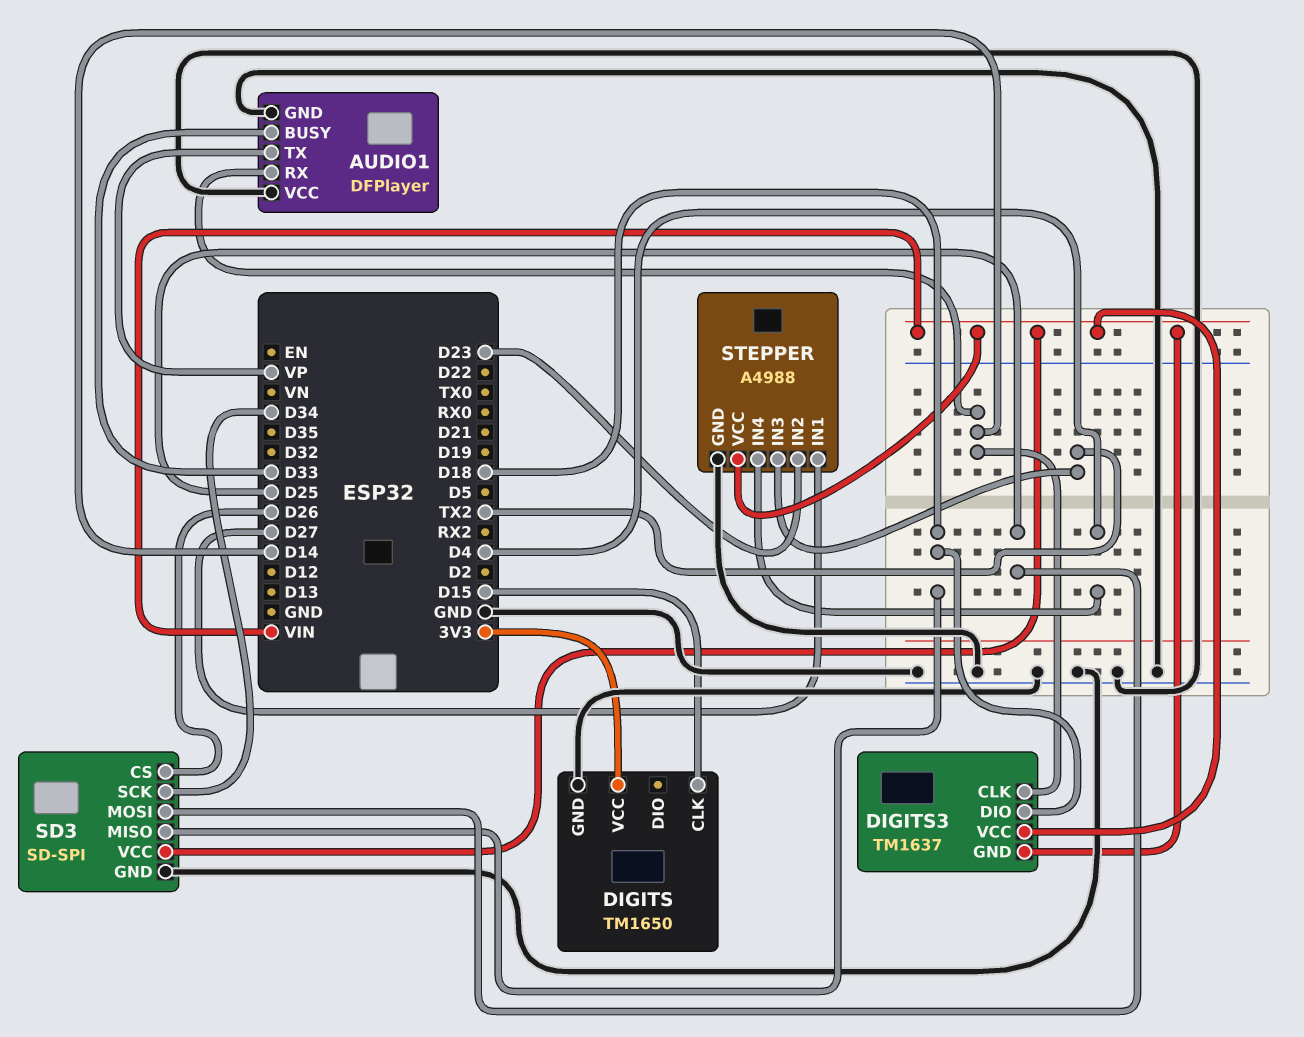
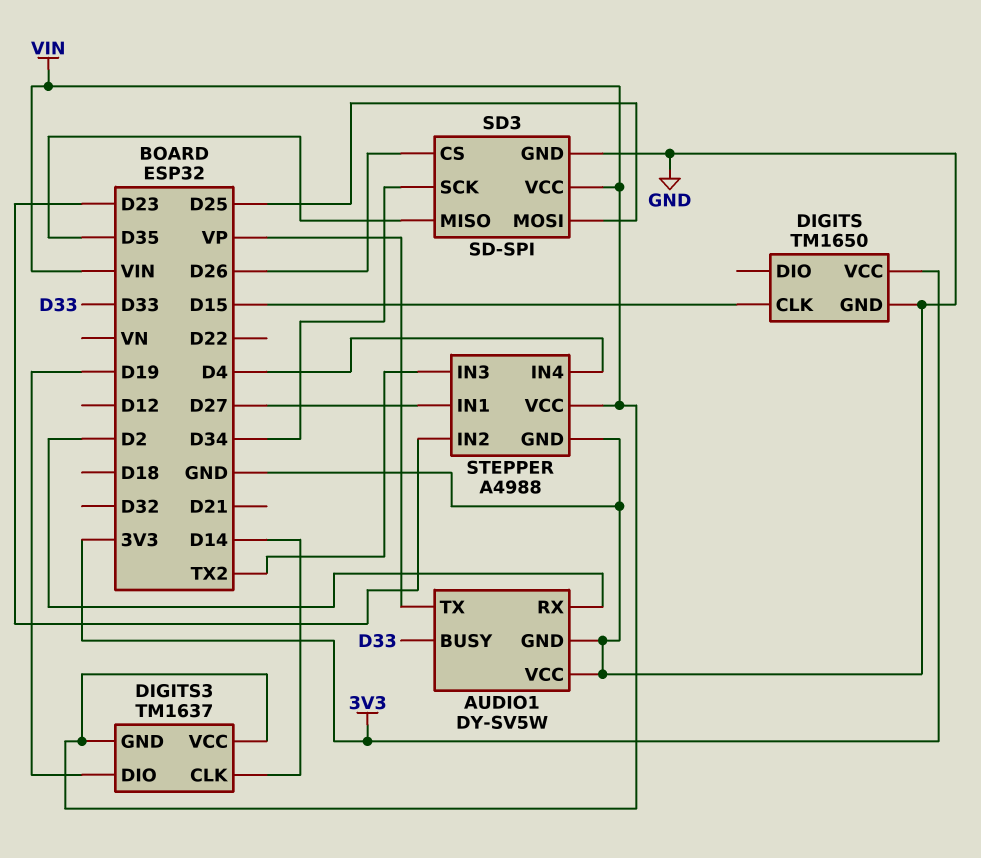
AUDIO1: DFPlayer -> DY-SV5W
AUDIO1 pin RX: D14 -> D2
DIGITS3 pin DIO: D18 -> D19
SD3 pin MISO: D18 -> D35

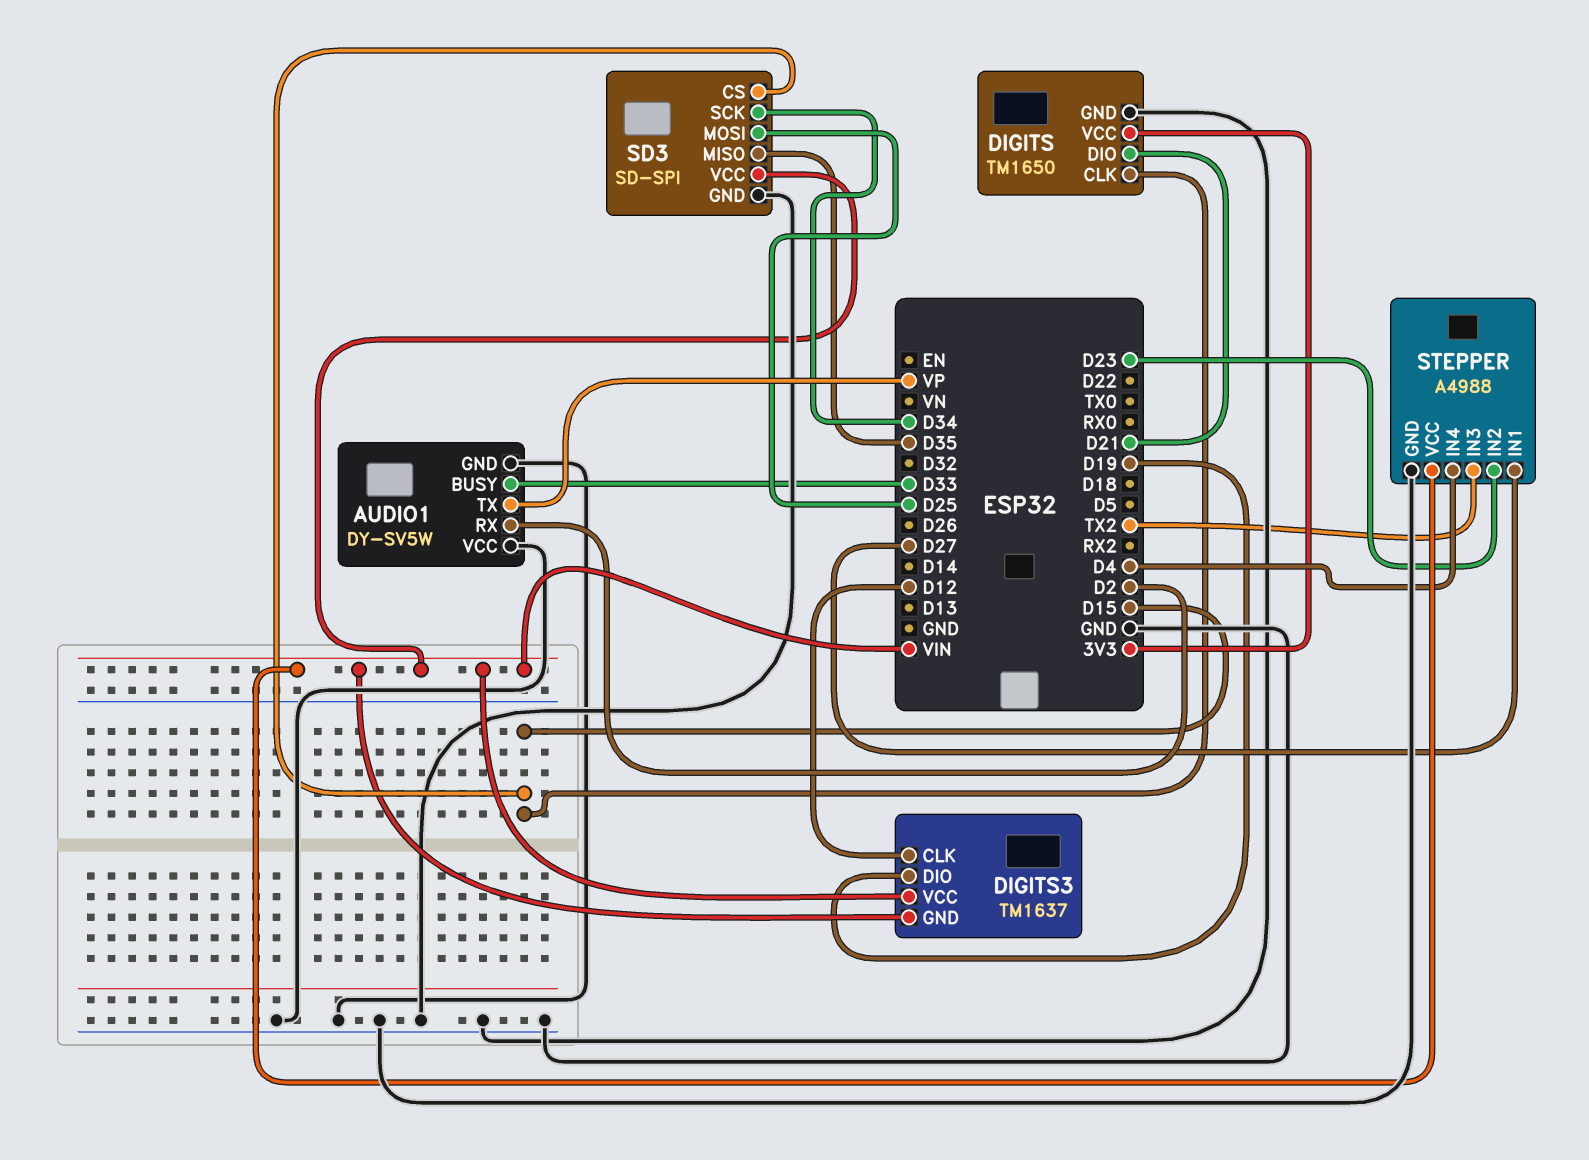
DIGITS pin DIO: none -> D21
DIGITS3 pin CLK: D14 -> D12
SD3 pin CS: D26 -> D15

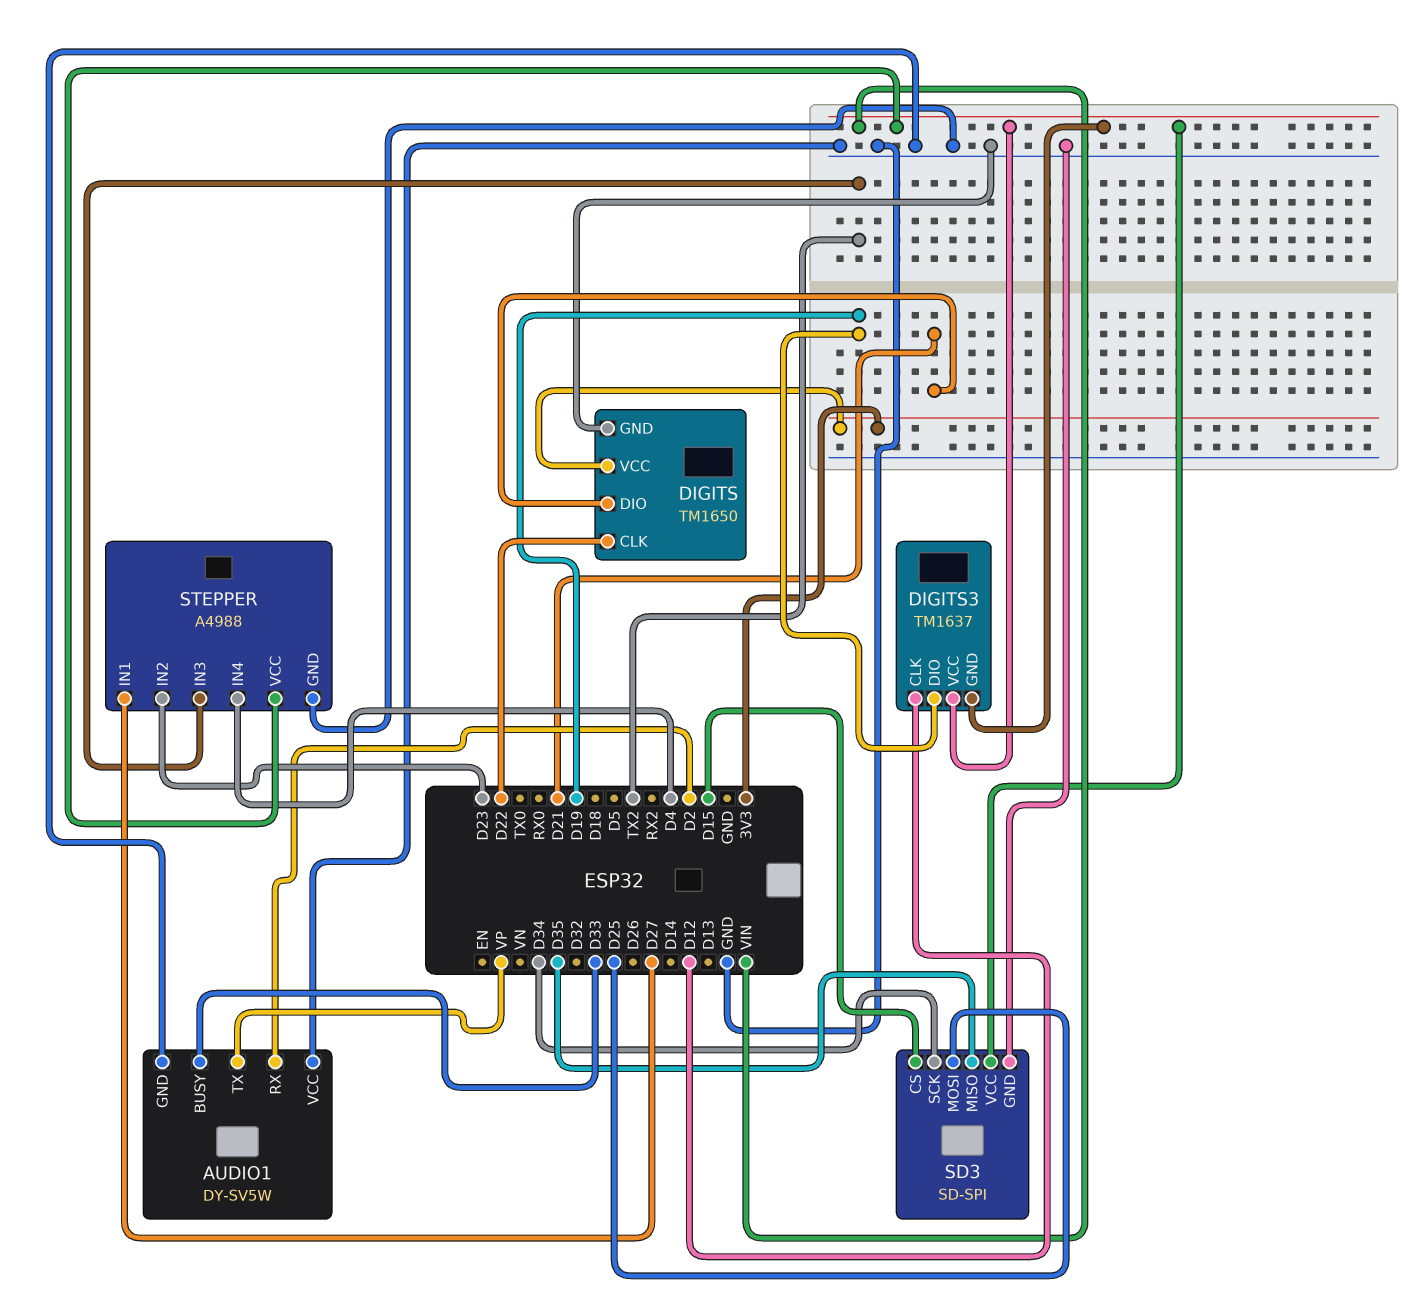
DIGITS pin CLK: D15 -> D22

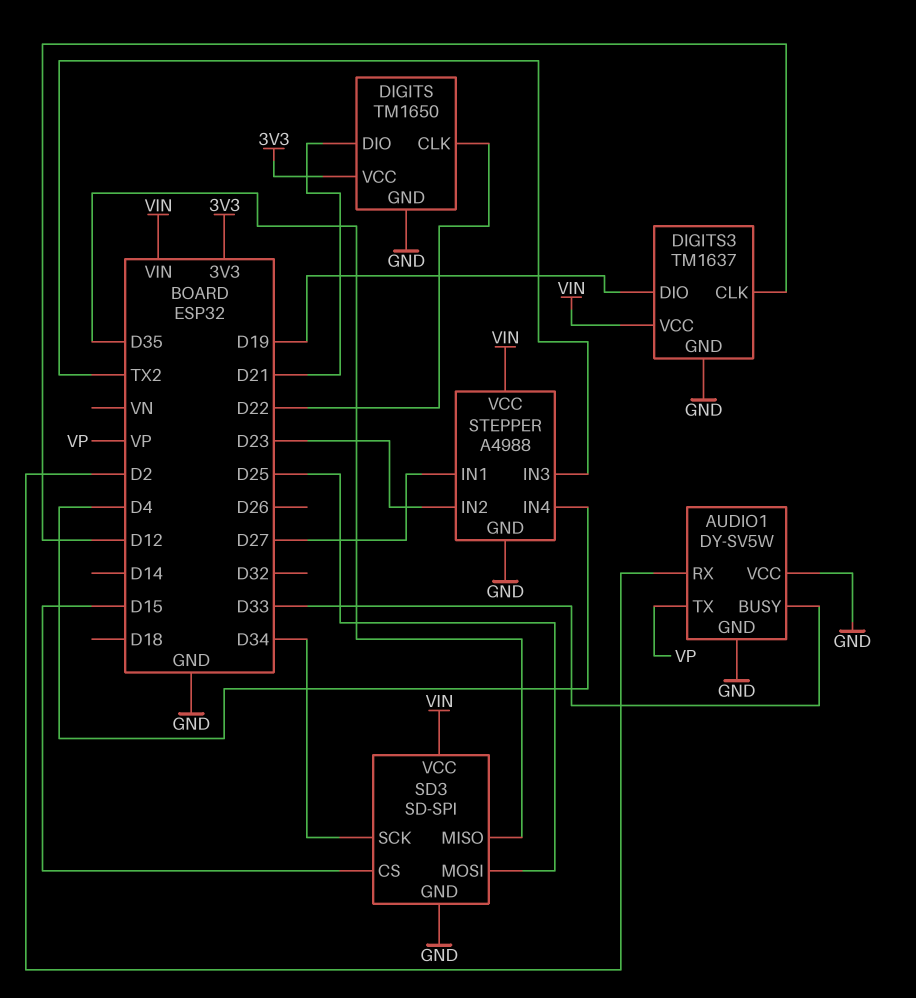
DIGITS3 pin GND: VIN -> GND

